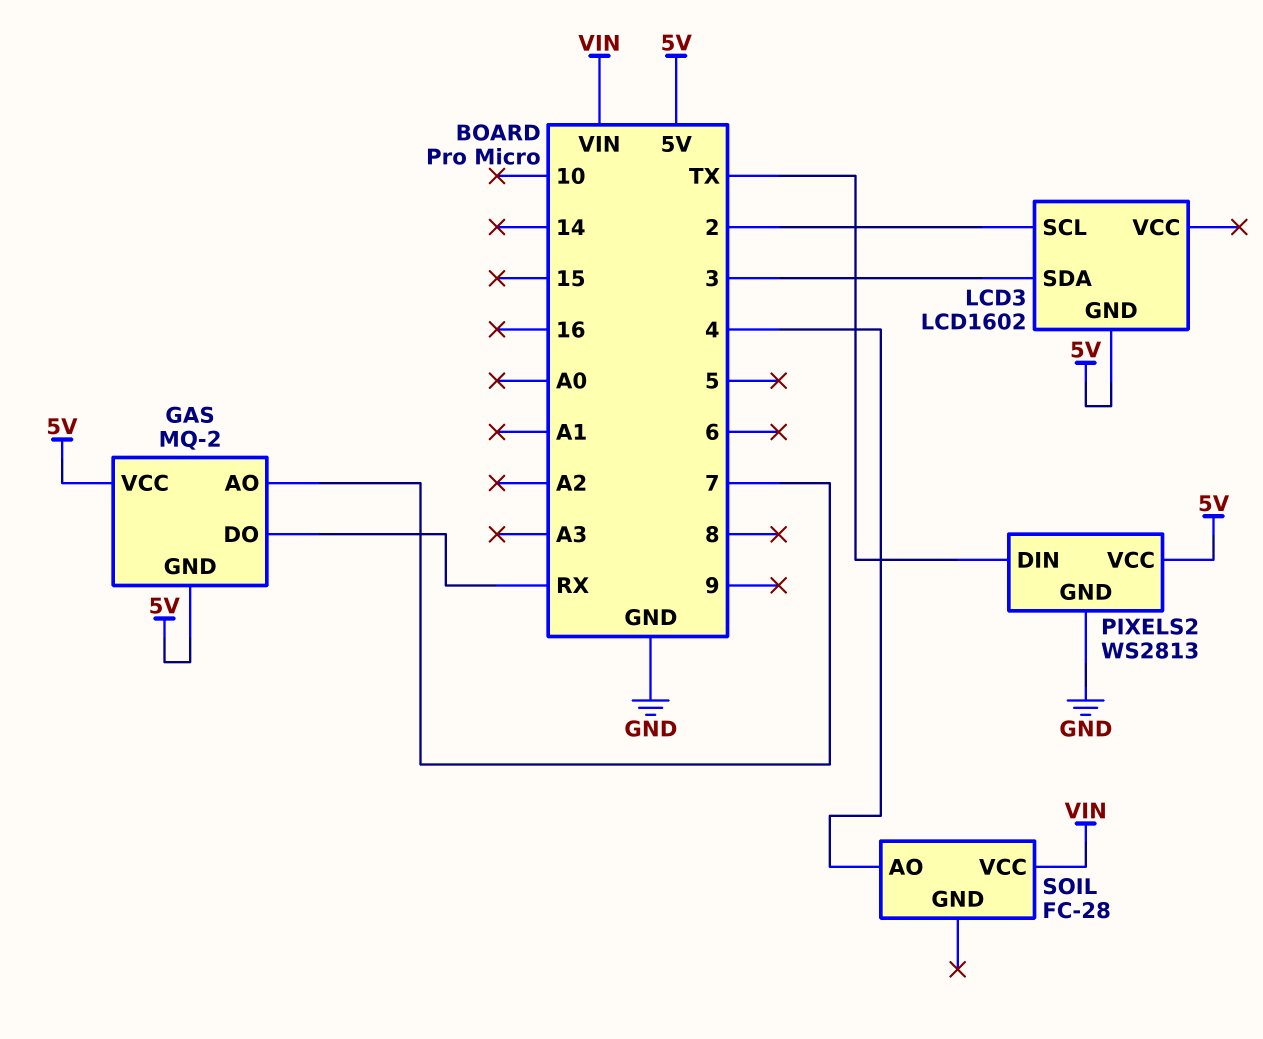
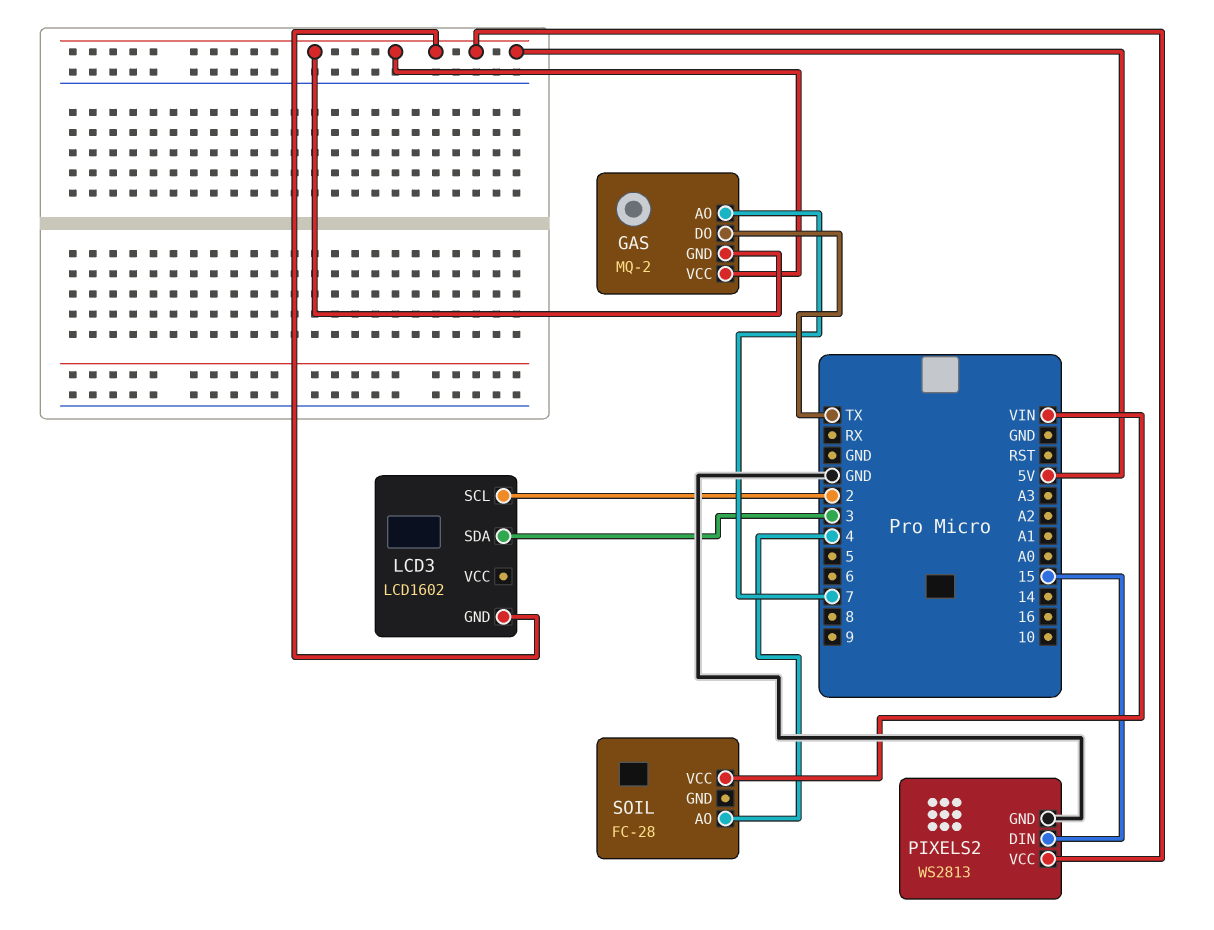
GAS pin DO: RX -> TX
PIXELS2 pin DIN: TX -> 15

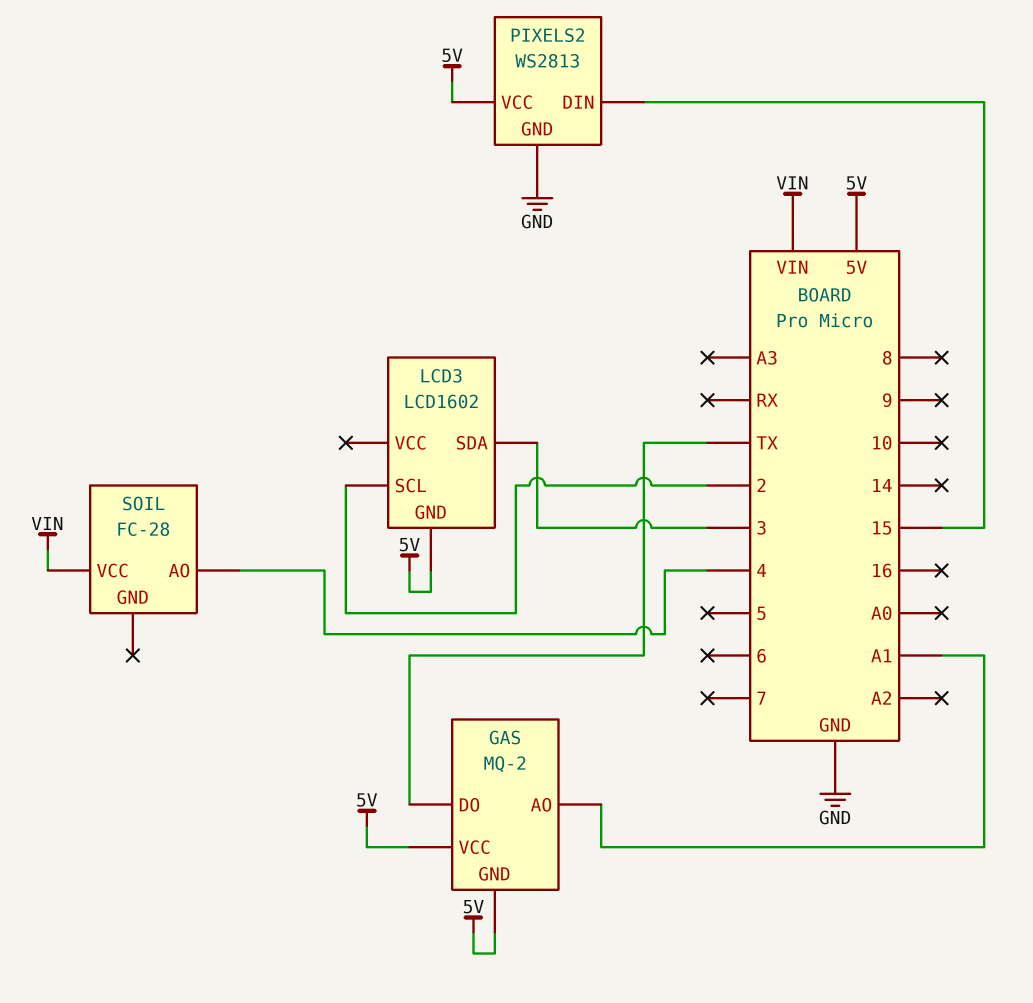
GAS pin AO: 7 -> A1

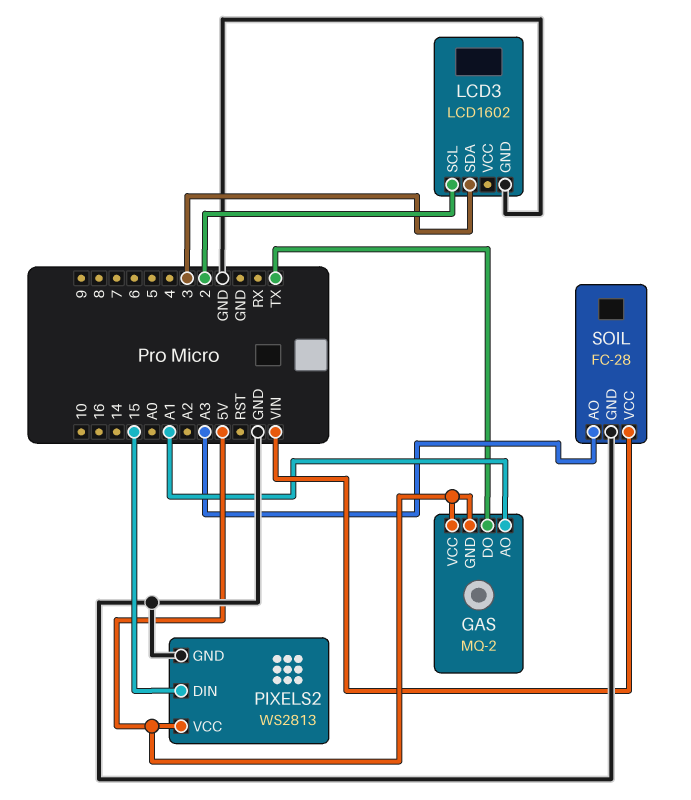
LCD3 pin GND: 5V -> GND
SOIL pin AO: 4 -> A3
SOIL pin GND: none -> GND

